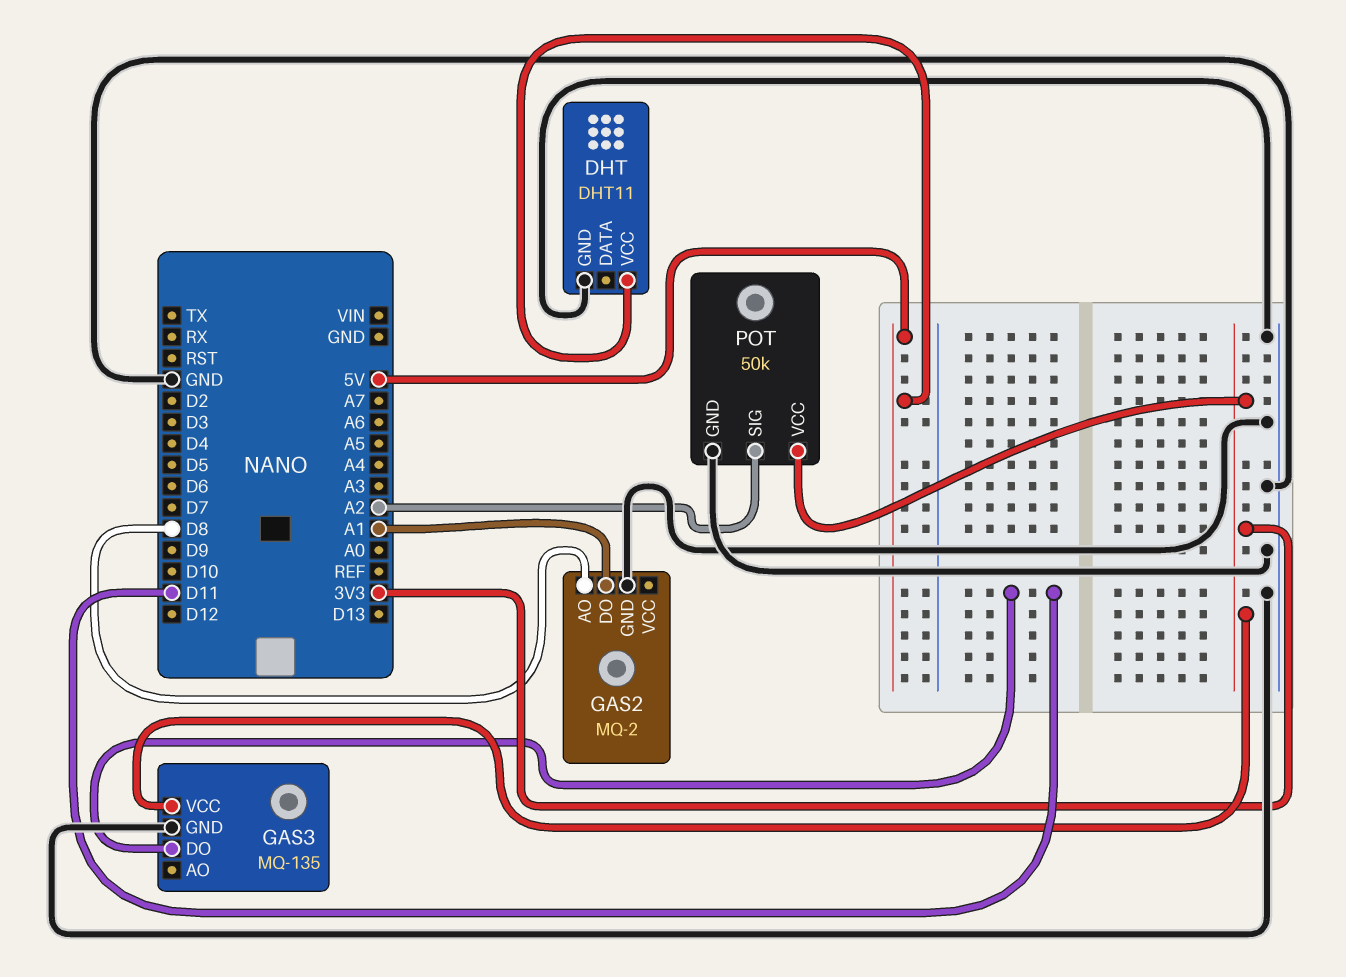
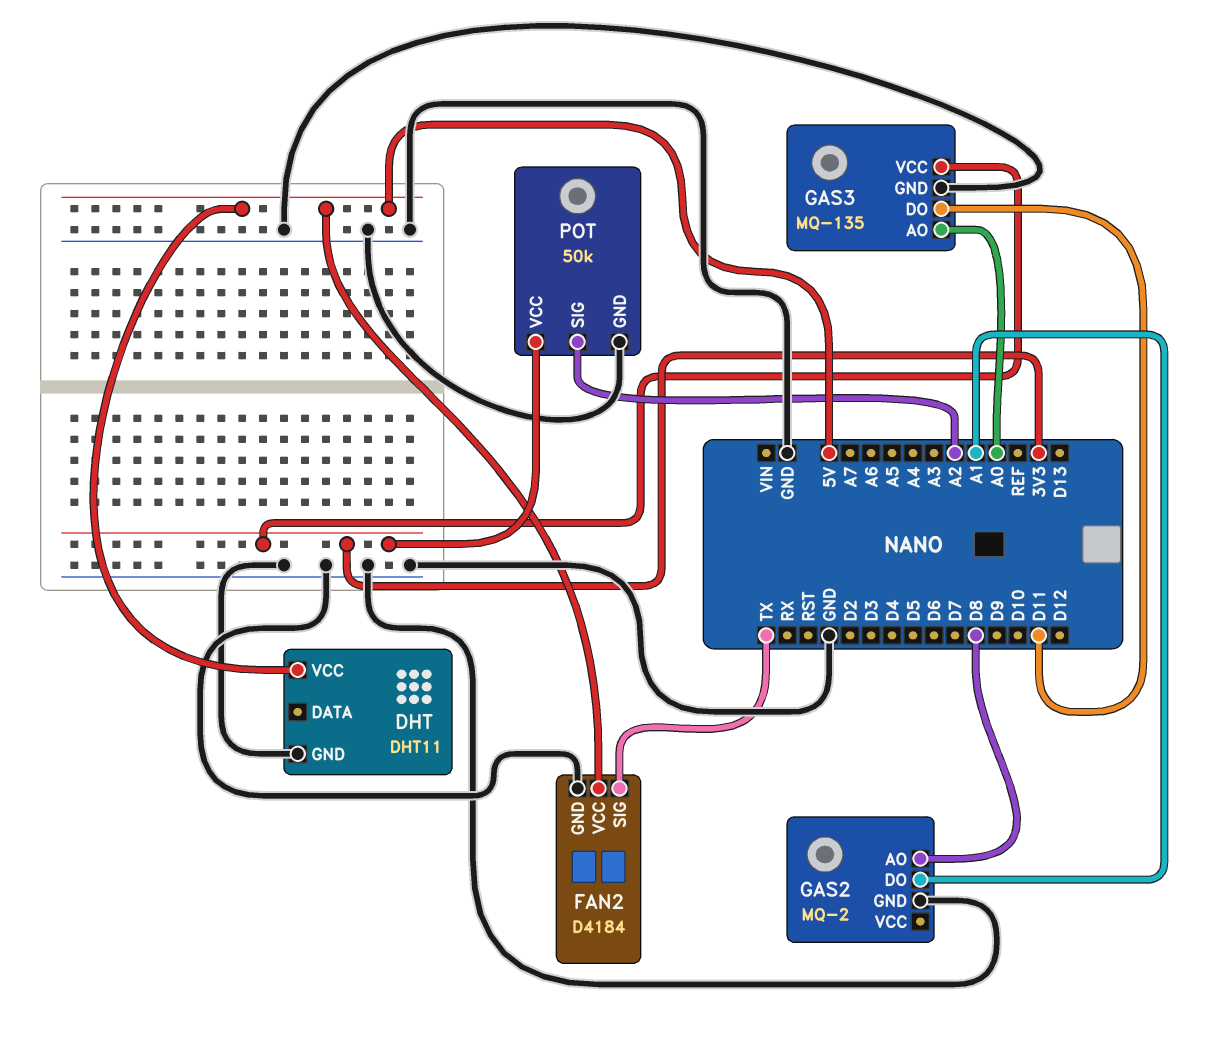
FAN2: none -> D4184
FAN2 pin GND: none -> GND
FAN2 pin SIG: none -> TX
FAN2 pin VCC: none -> 5V
GAS3 pin AO: none -> A0

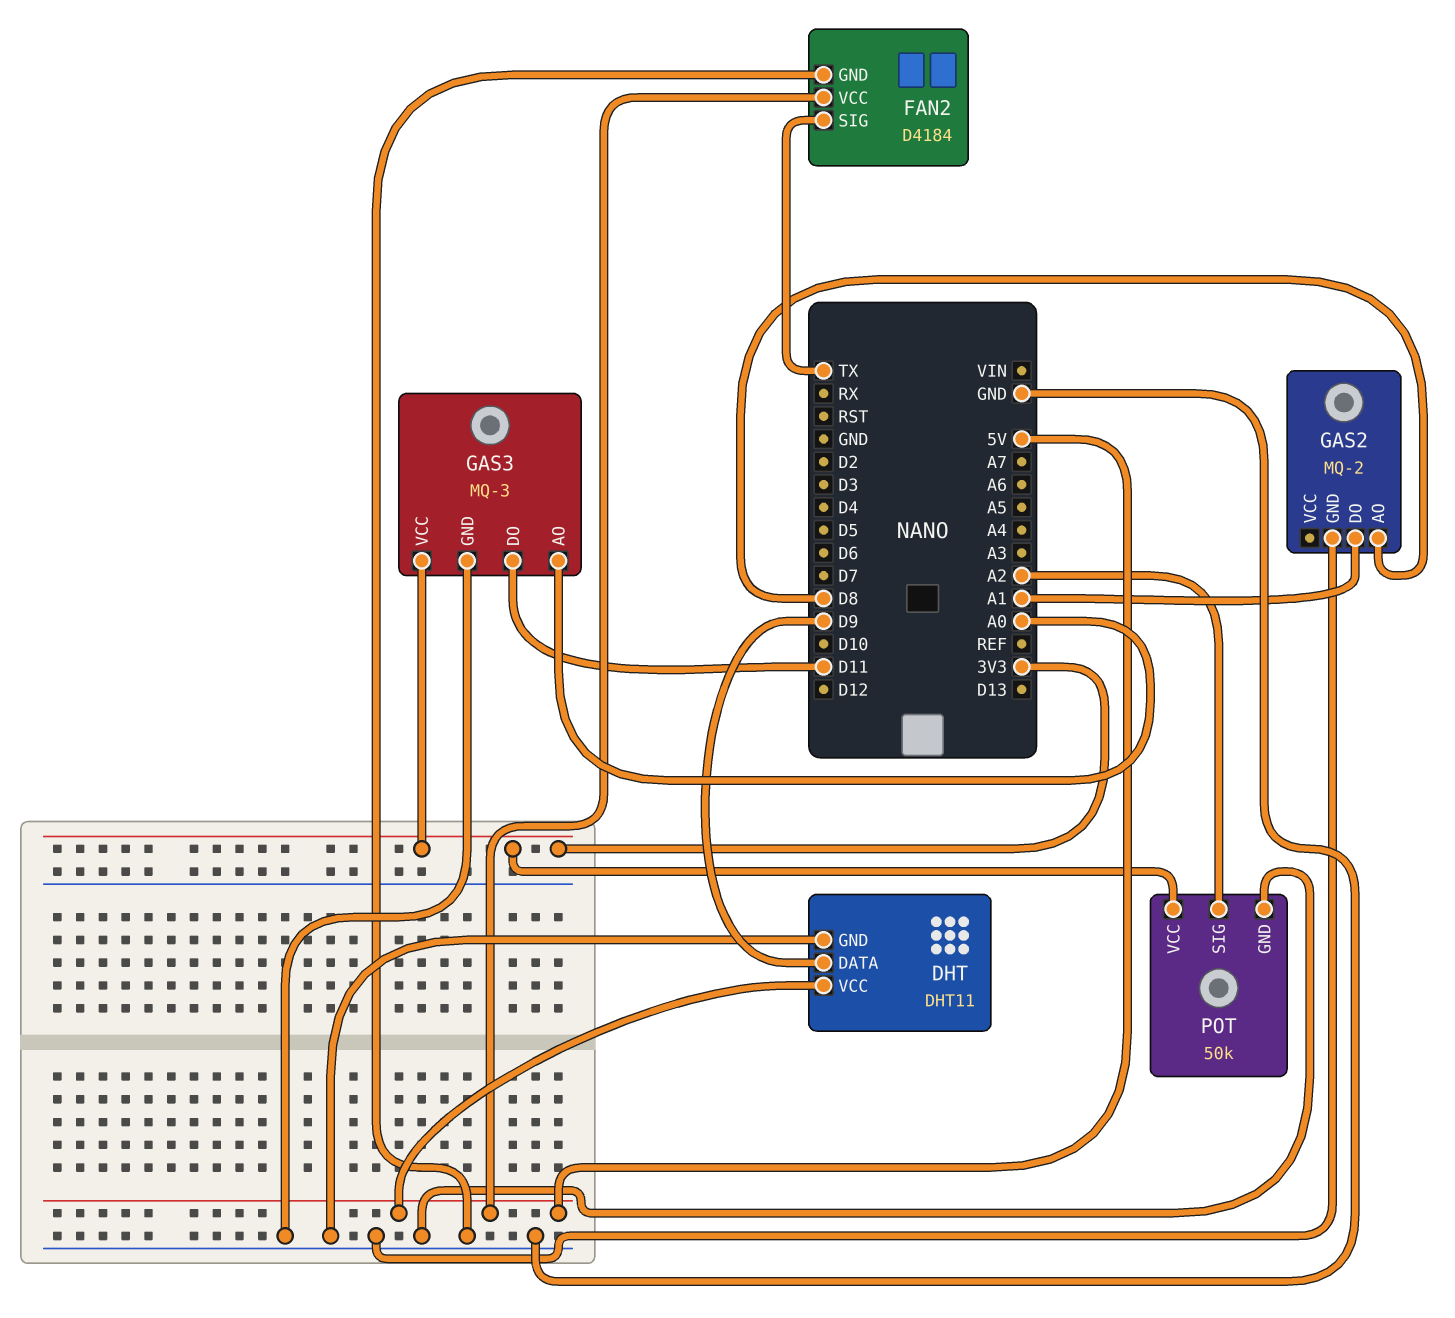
DHT pin DATA: none -> D9
GAS3: MQ-135 -> MQ-3

